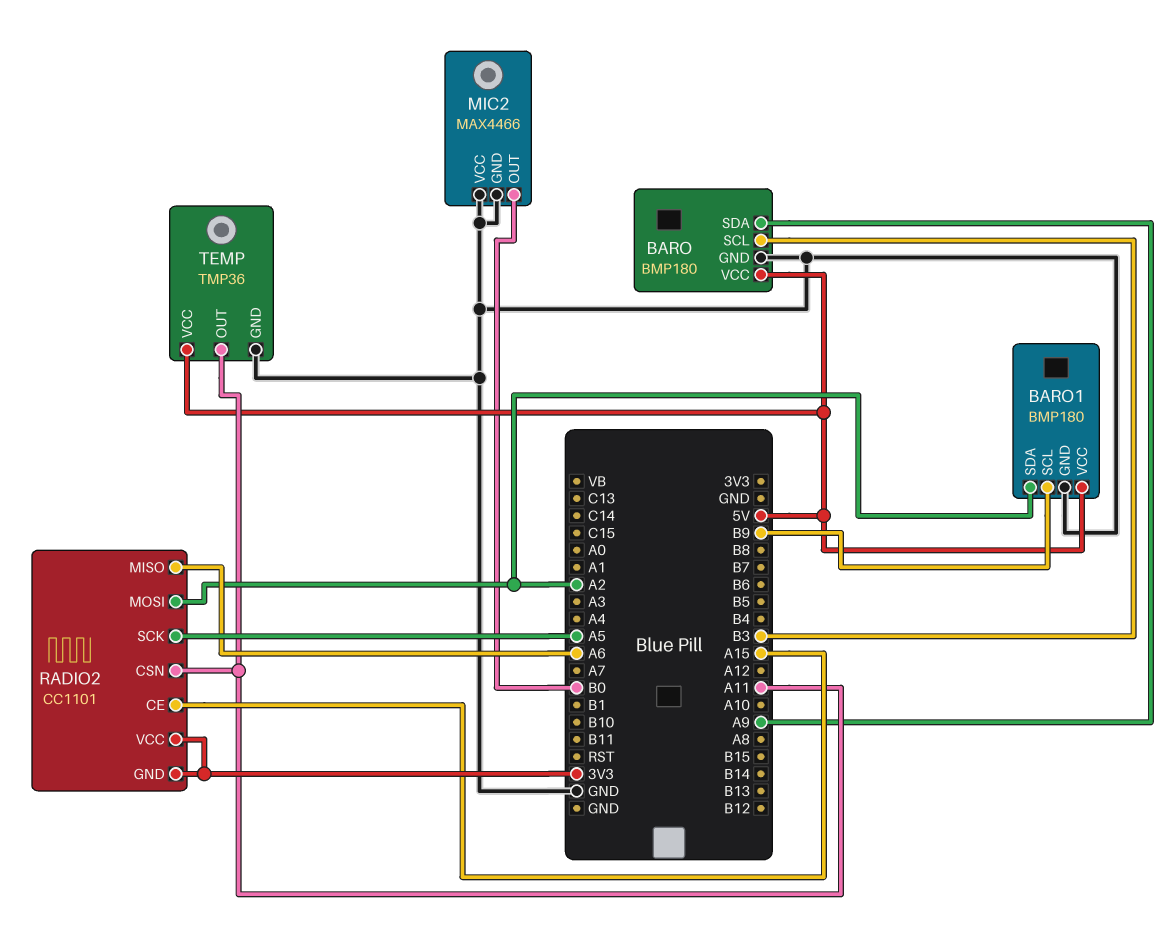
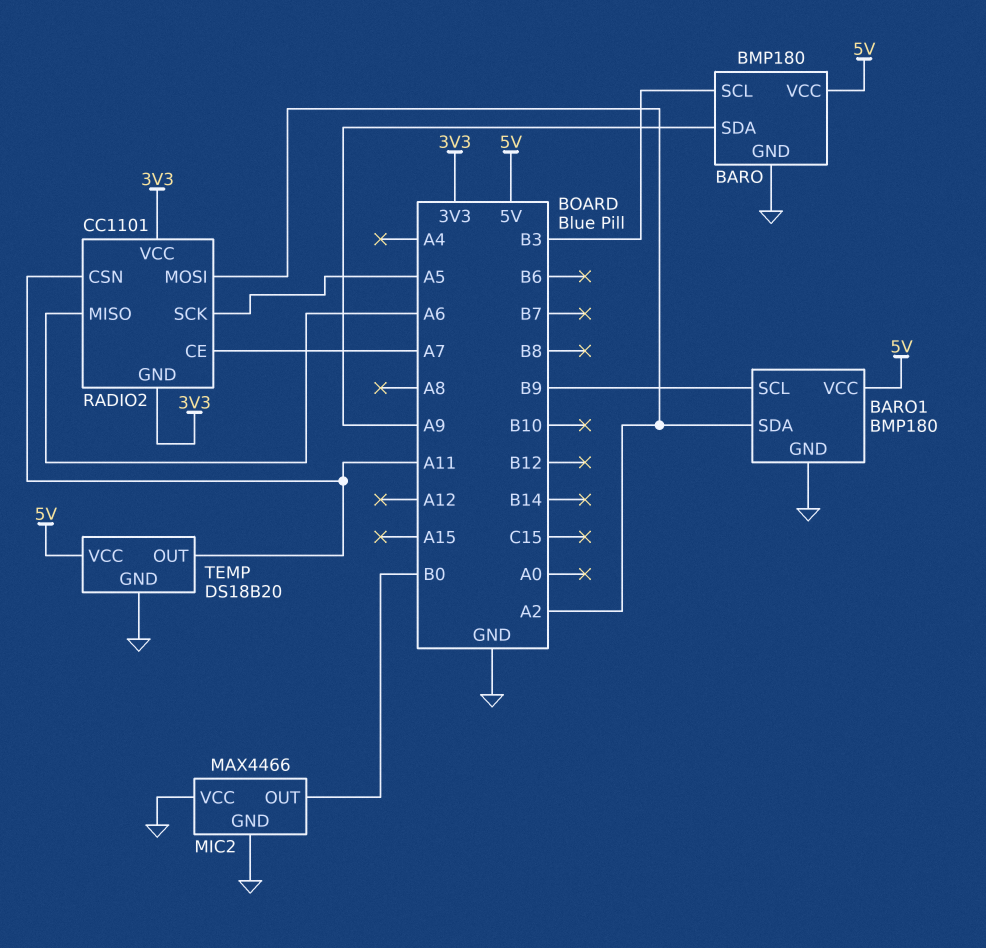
RADIO2 pin CE: A15 -> A7
TEMP: TMP36 -> DS18B20

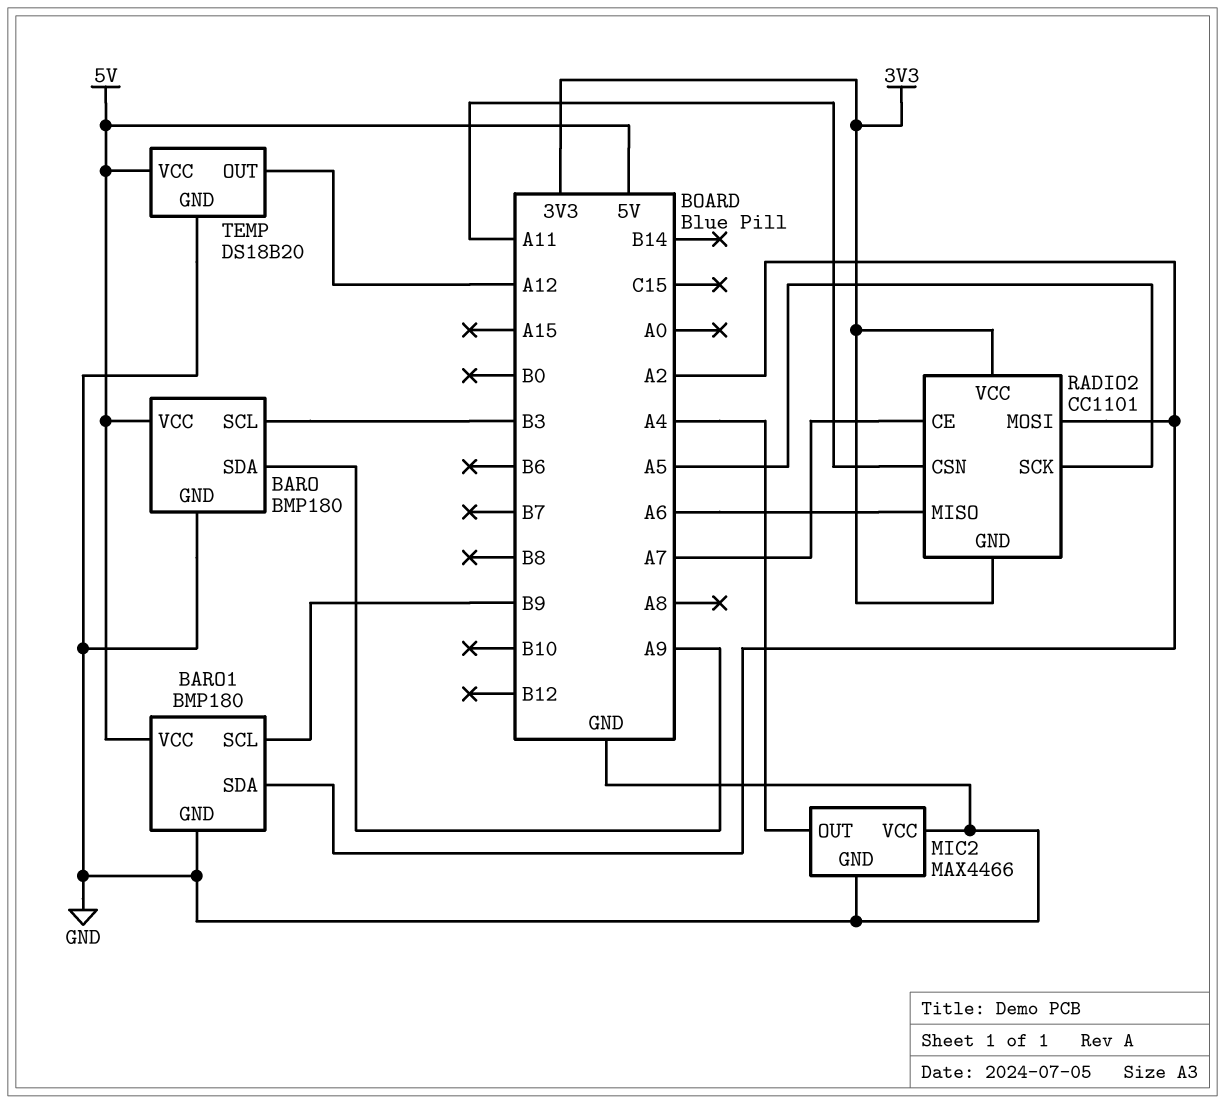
MIC2 pin OUT: B0 -> A4
TEMP pin OUT: A11 -> A12

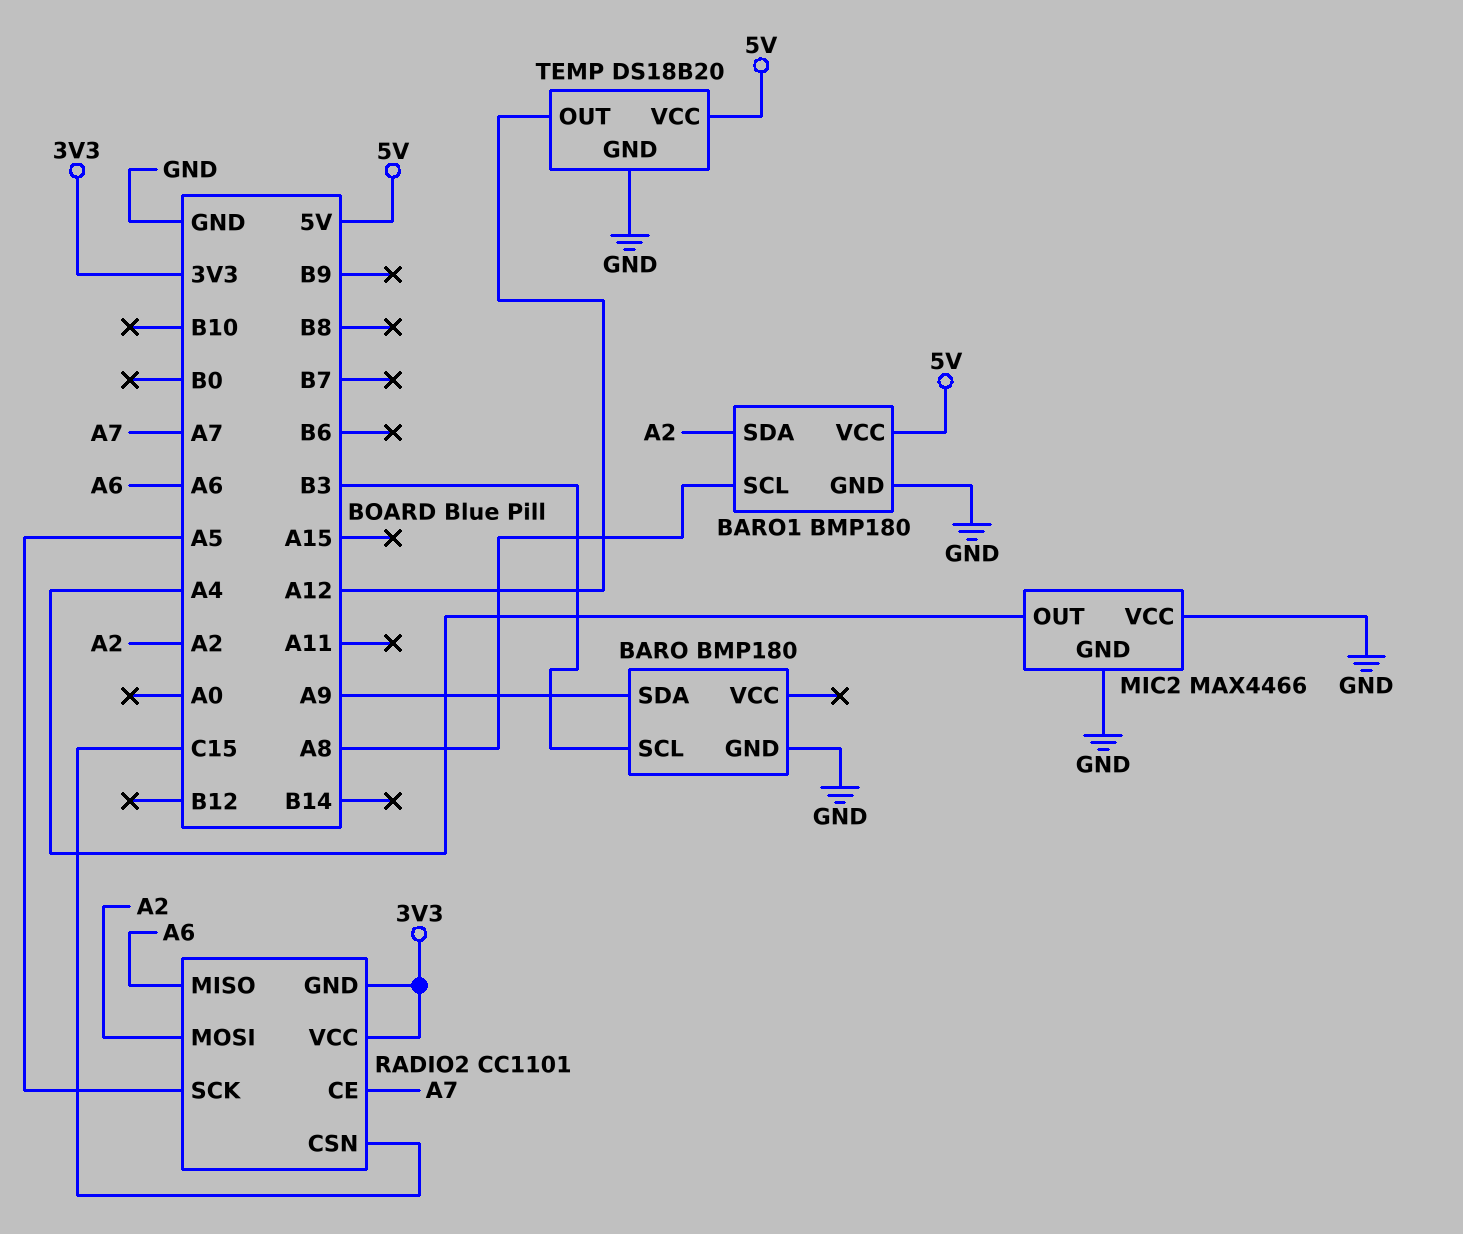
BARO pin VCC: 5V -> none
BARO1 pin SCL: B9 -> A8
RADIO2 pin CSN: A11 -> C15

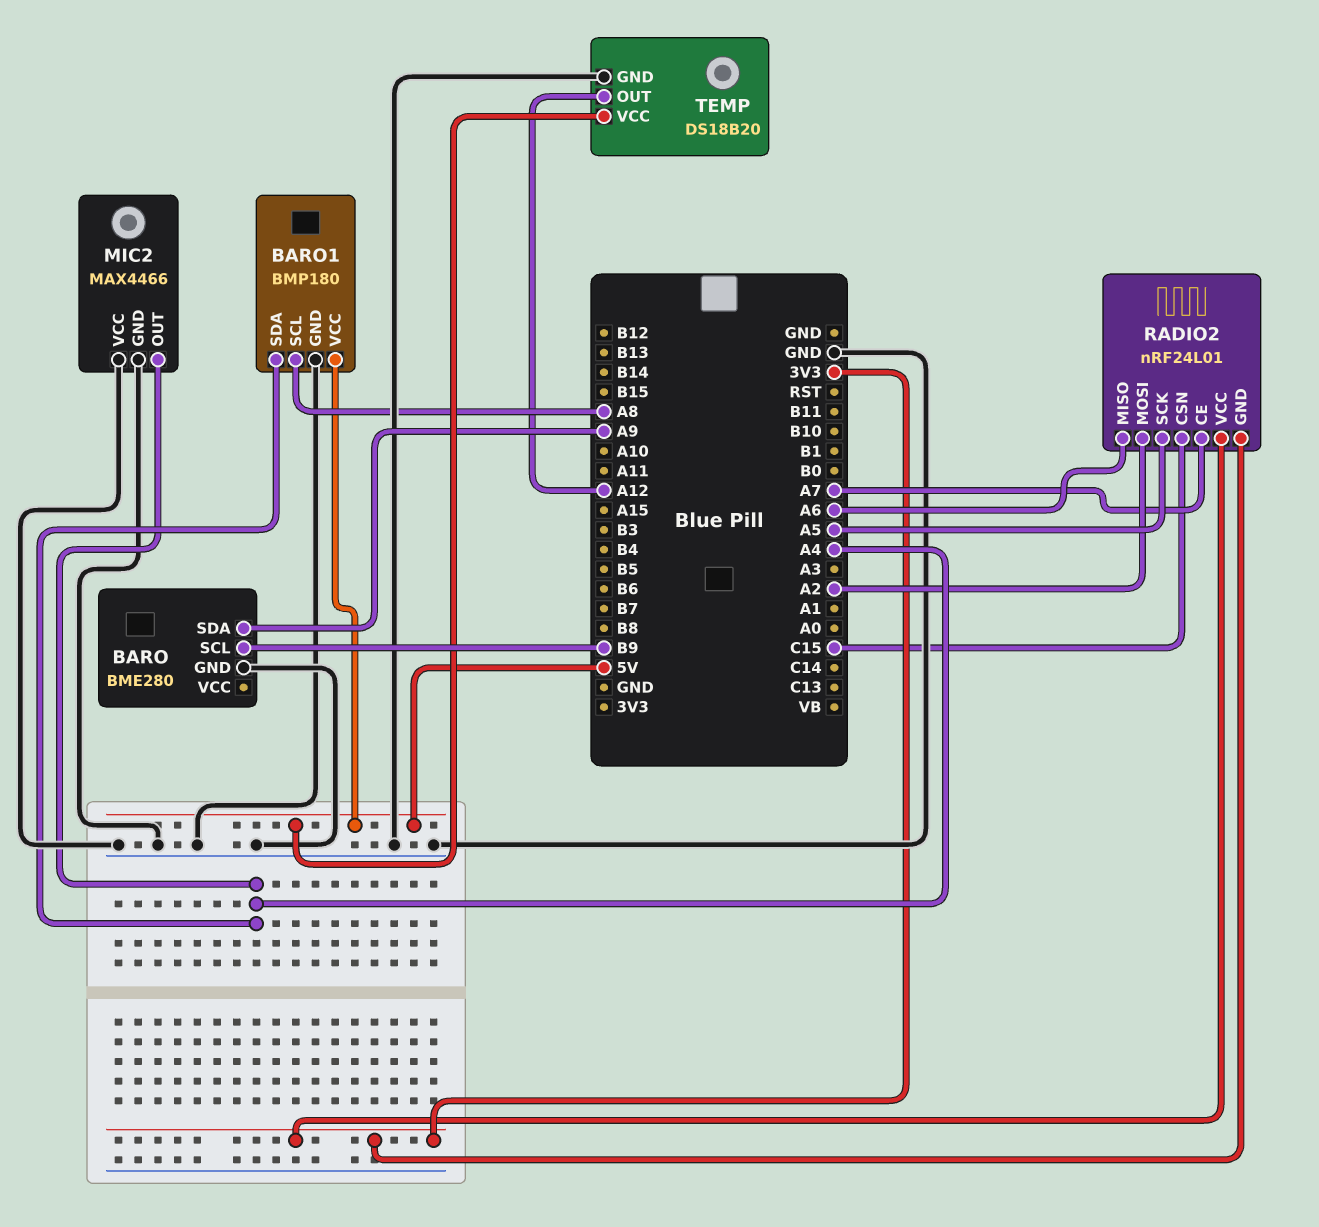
BARO: BMP180 -> BME280
BARO pin SCL: B3 -> B9
BARO1 pin SDA: A2 -> A4
RADIO2: CC1101 -> nRF24L01

